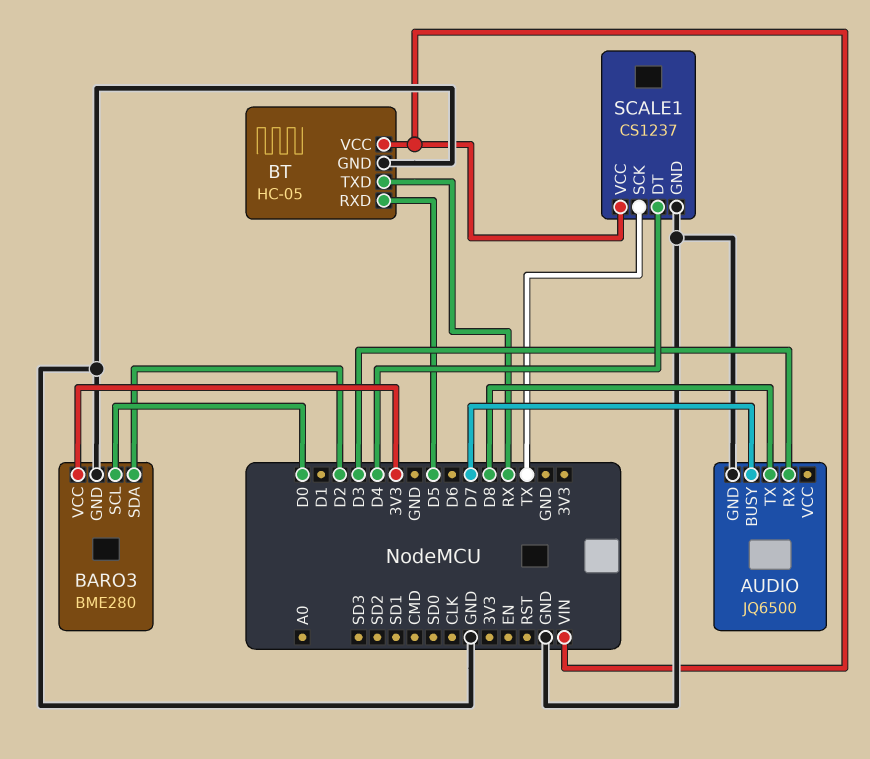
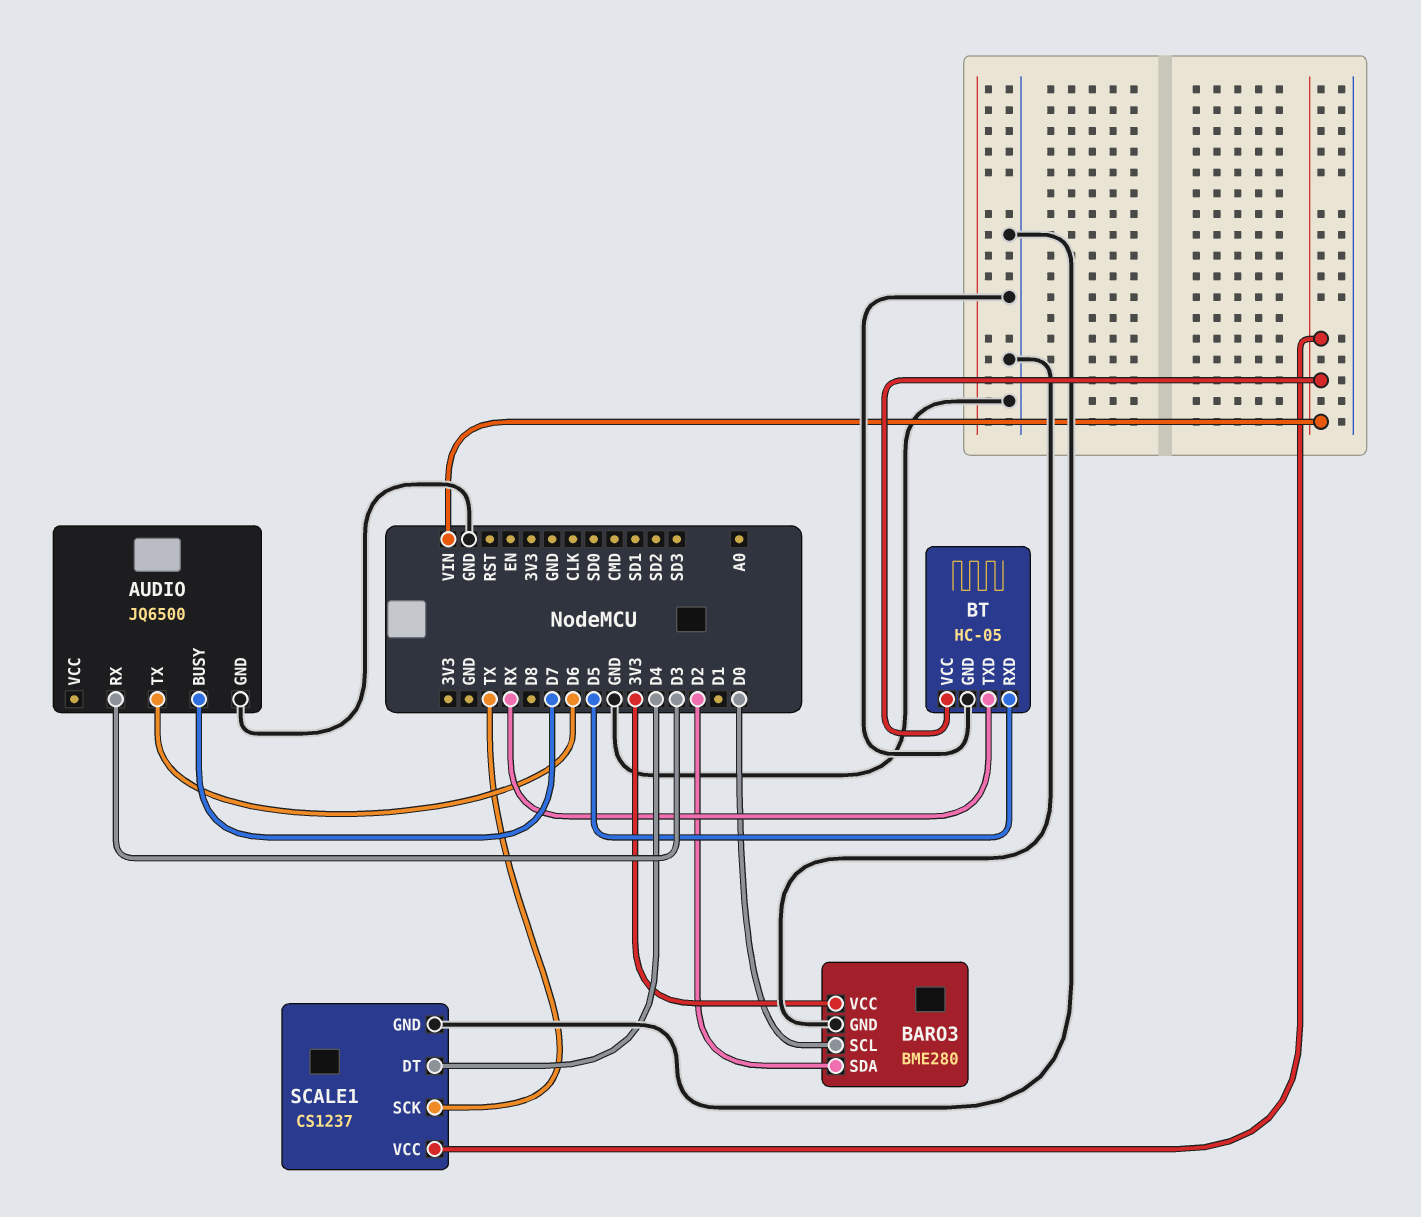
AUDIO pin TX: D8 -> D6

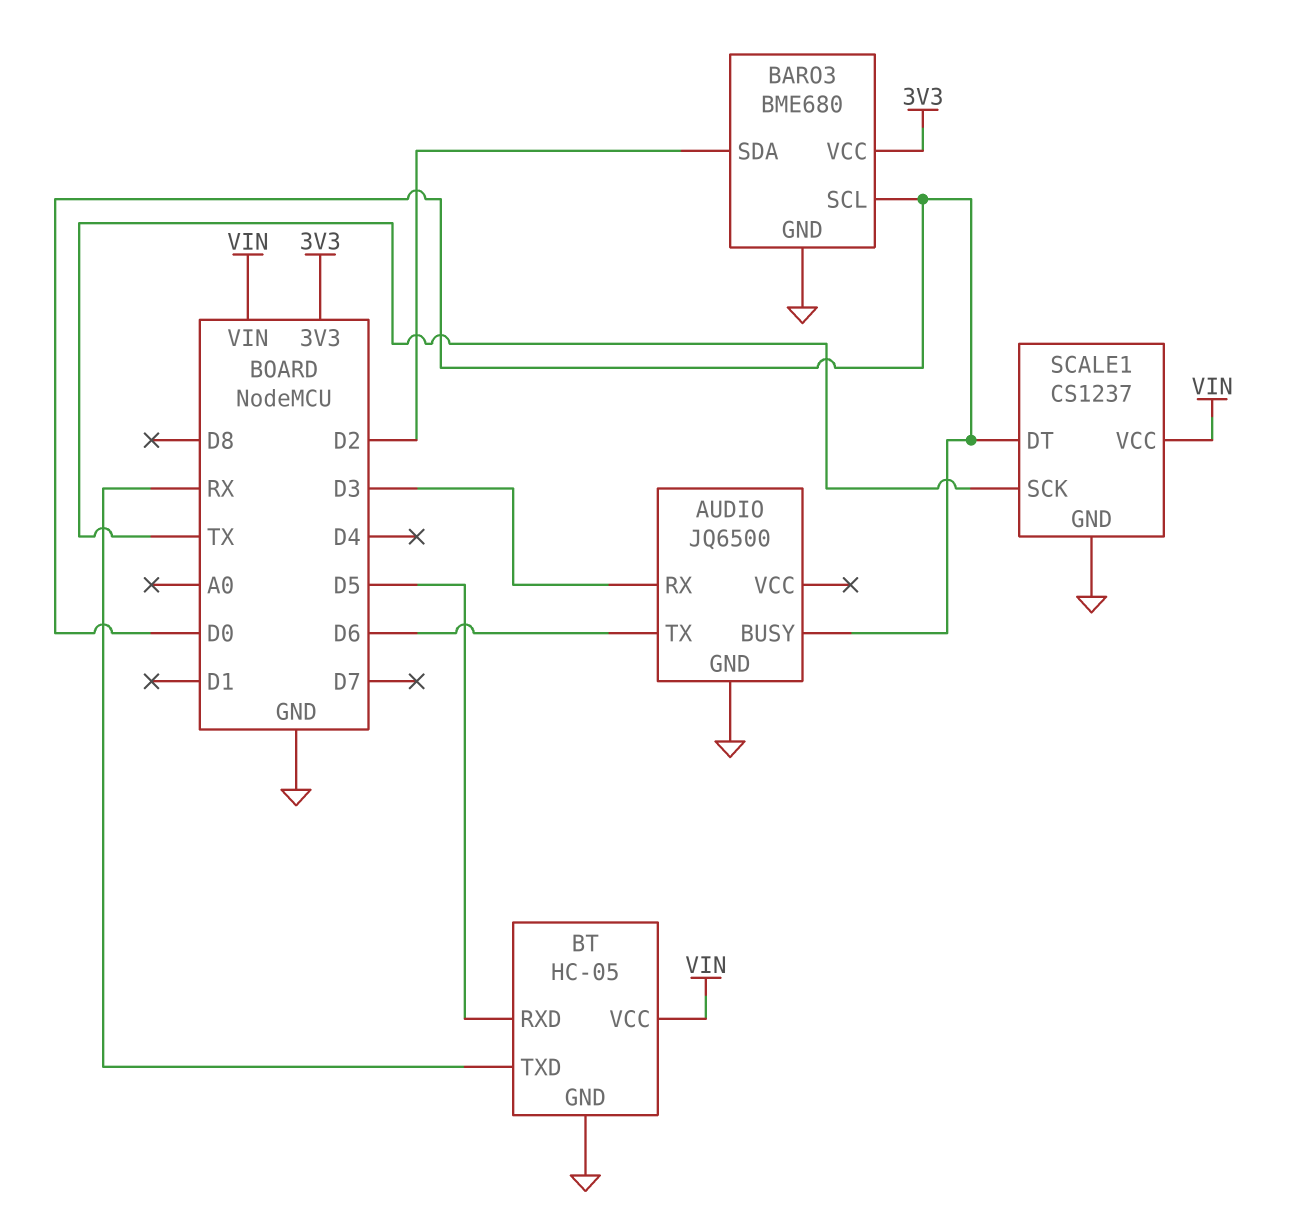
AUDIO pin BUSY: D7 -> D0
BARO3: BME280 -> BME680
SCALE1 pin DT: D4 -> D0

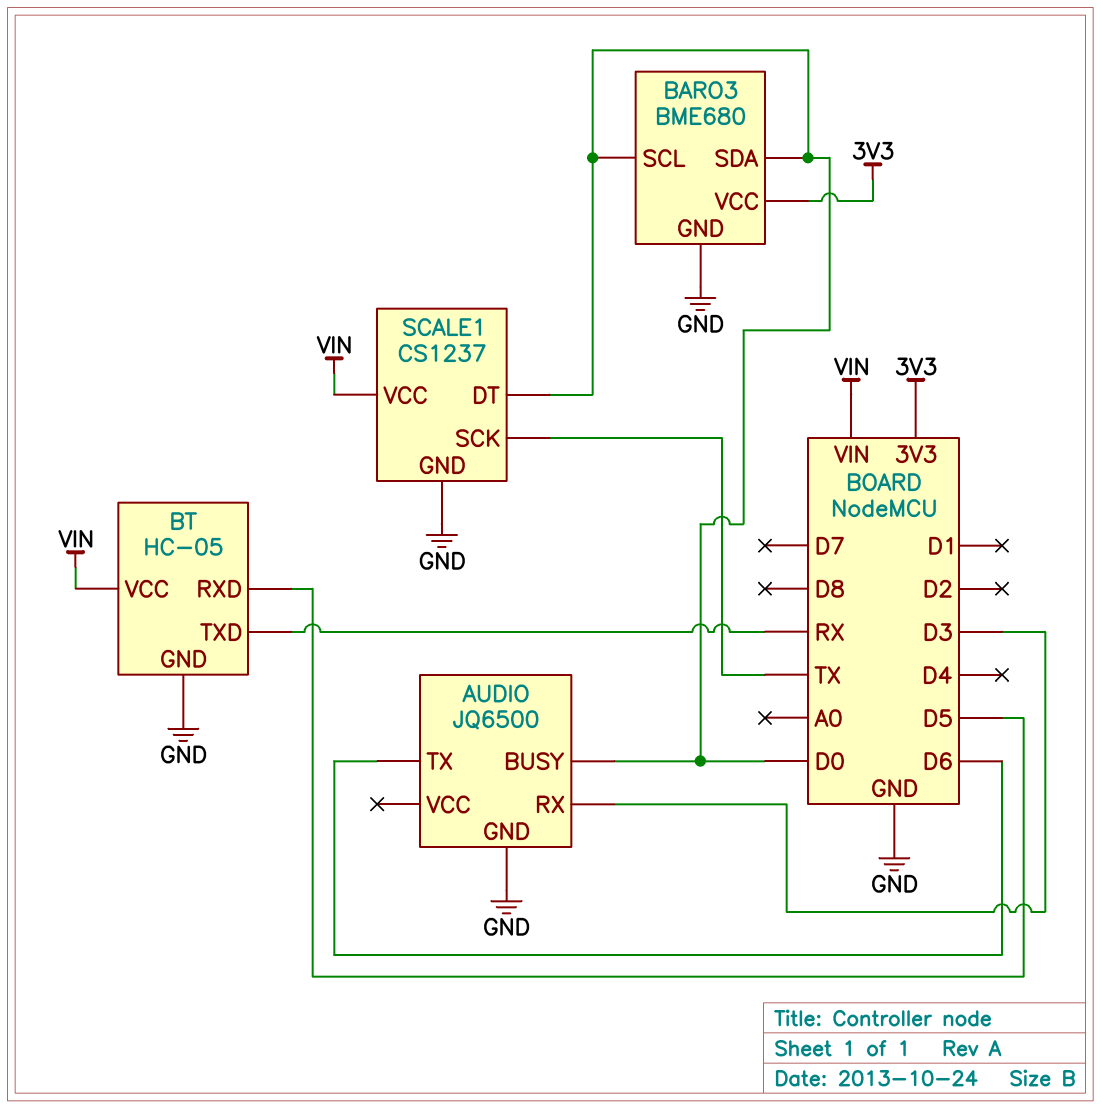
BARO3 pin SDA: D2 -> D0

